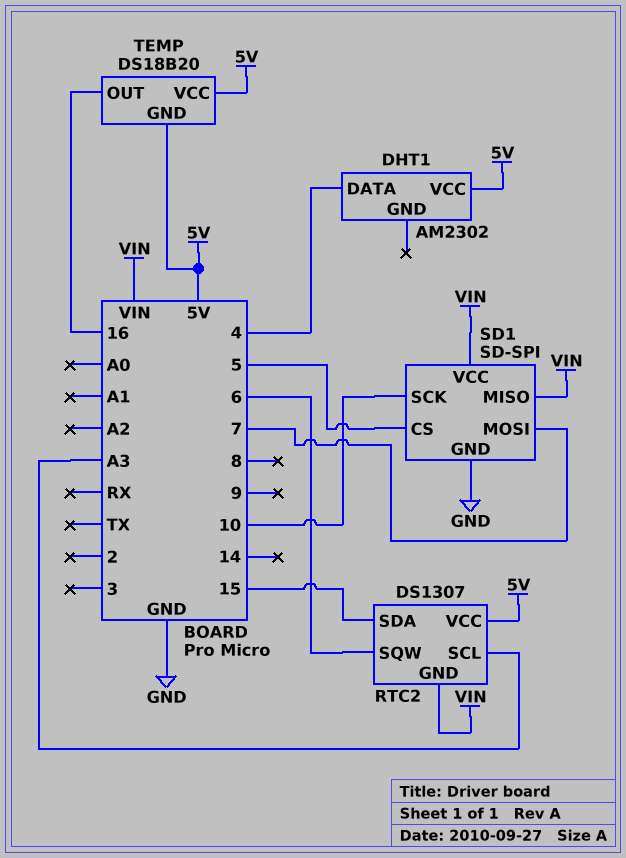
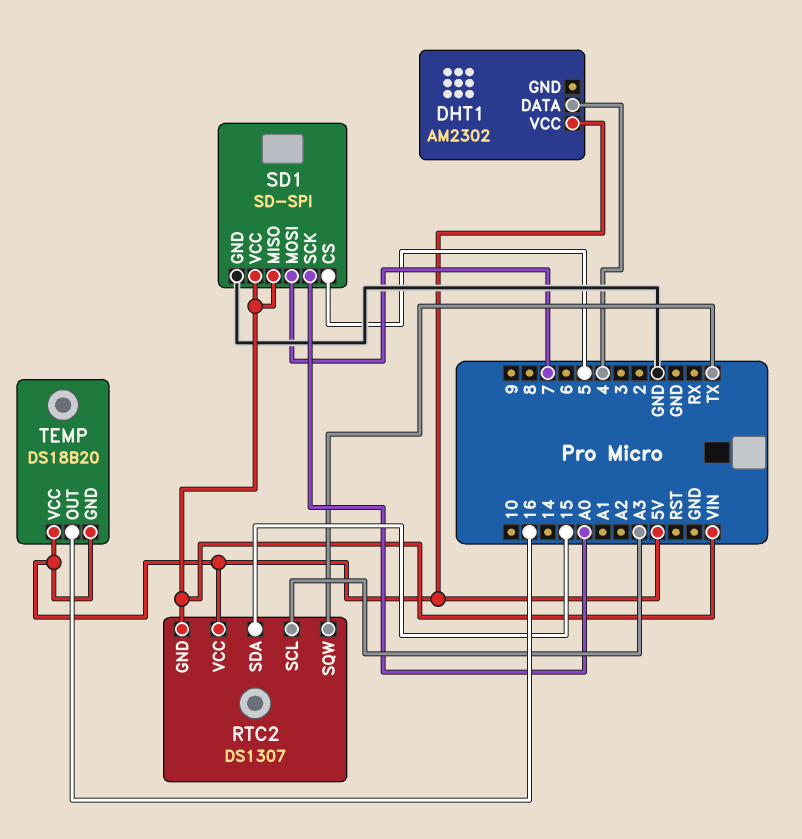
RTC2 pin SQW: 6 -> TX
SD1 pin SCK: 10 -> A0

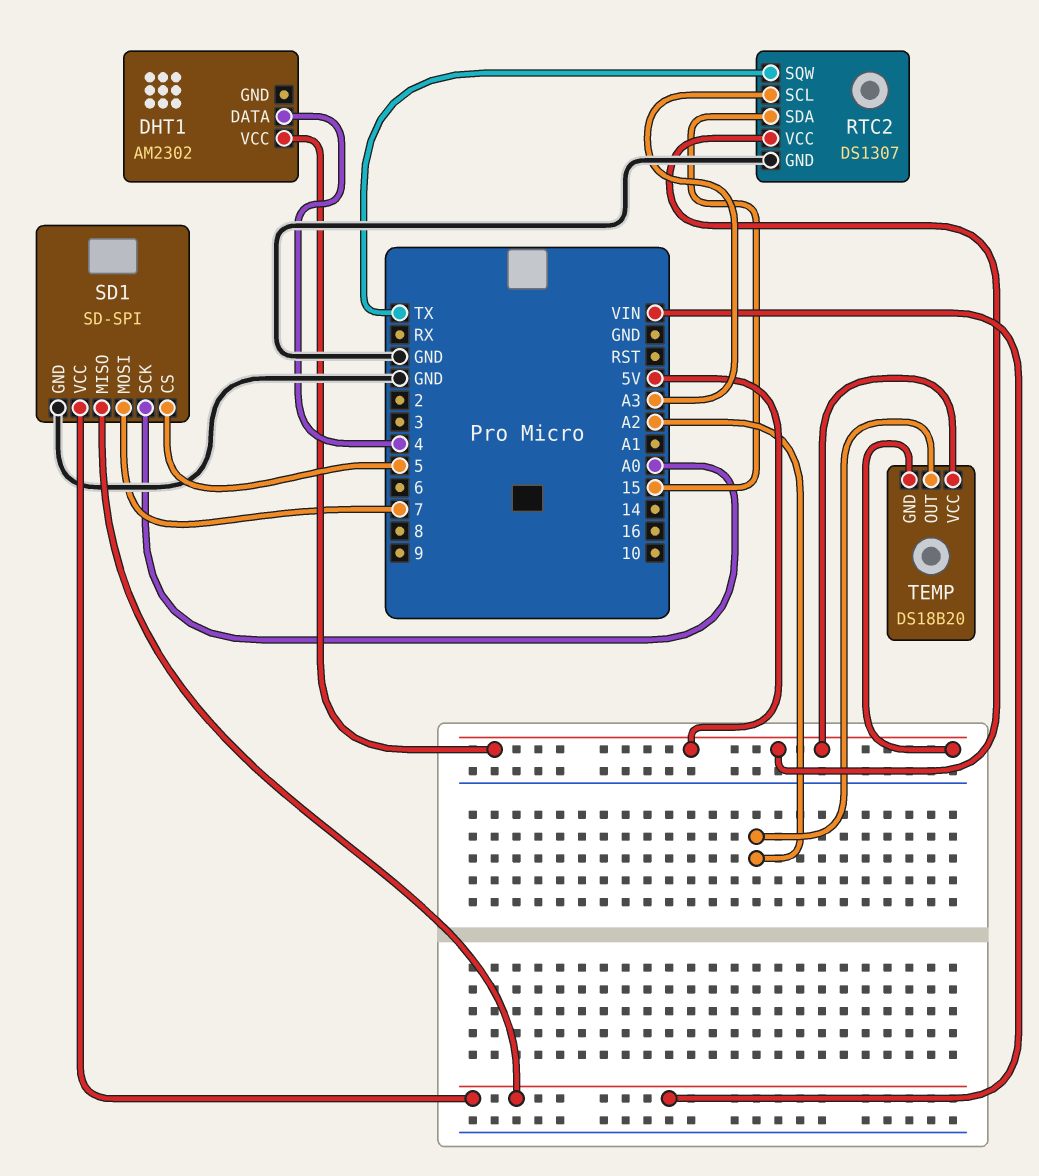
RTC2 pin GND: VIN -> GND
TEMP pin OUT: 16 -> A2

